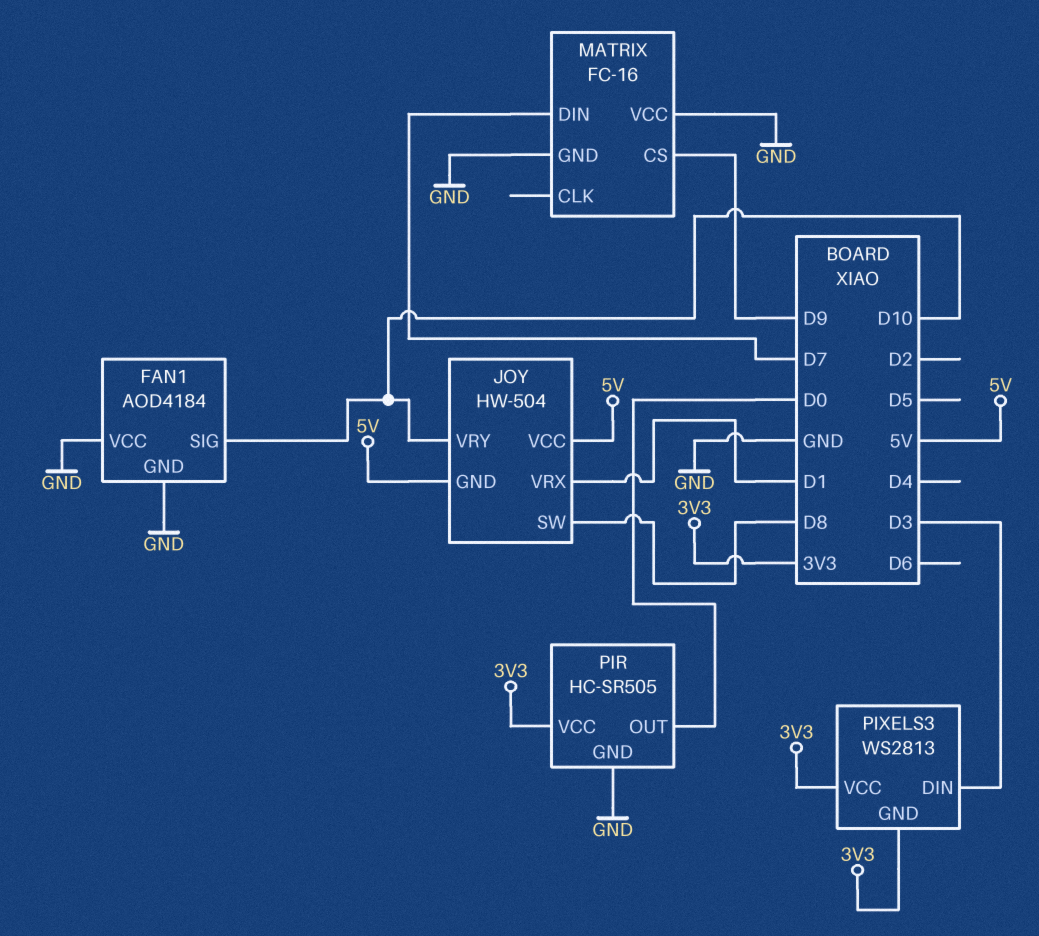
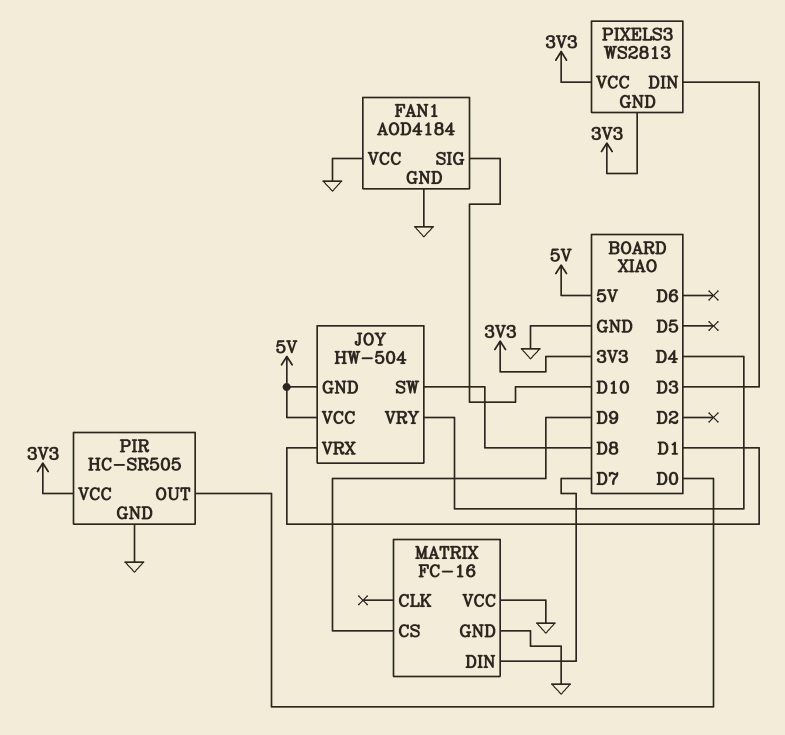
JOY pin VRY: D10 -> D4

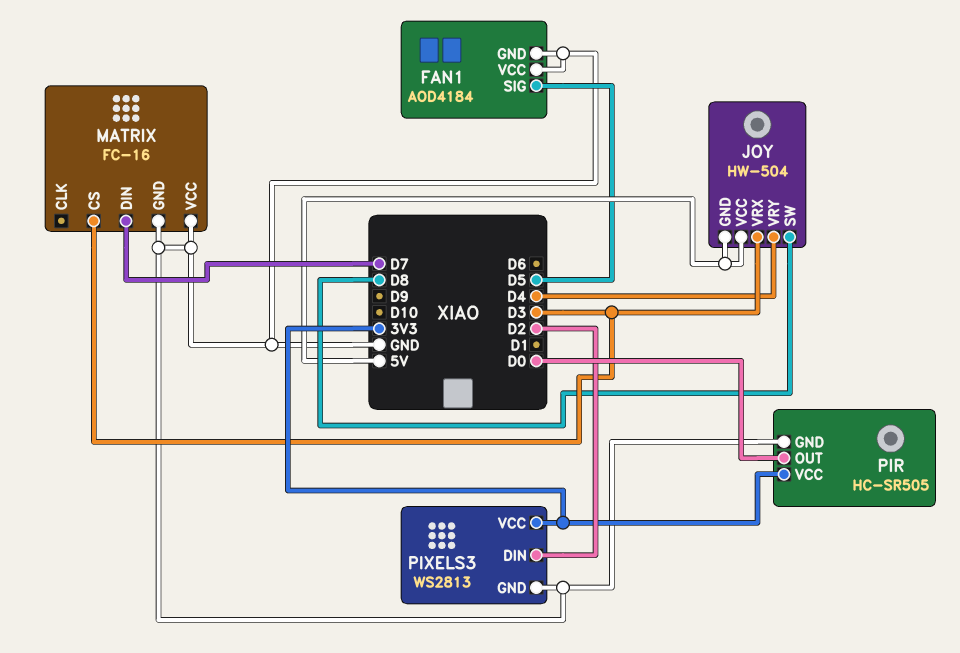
FAN1 pin SIG: D10 -> D5
JOY pin VRX: D1 -> D3
MATRIX pin CS: D9 -> D3
PIXELS3 pin DIN: D3 -> D2
PIXELS3 pin GND: 3V3 -> GND

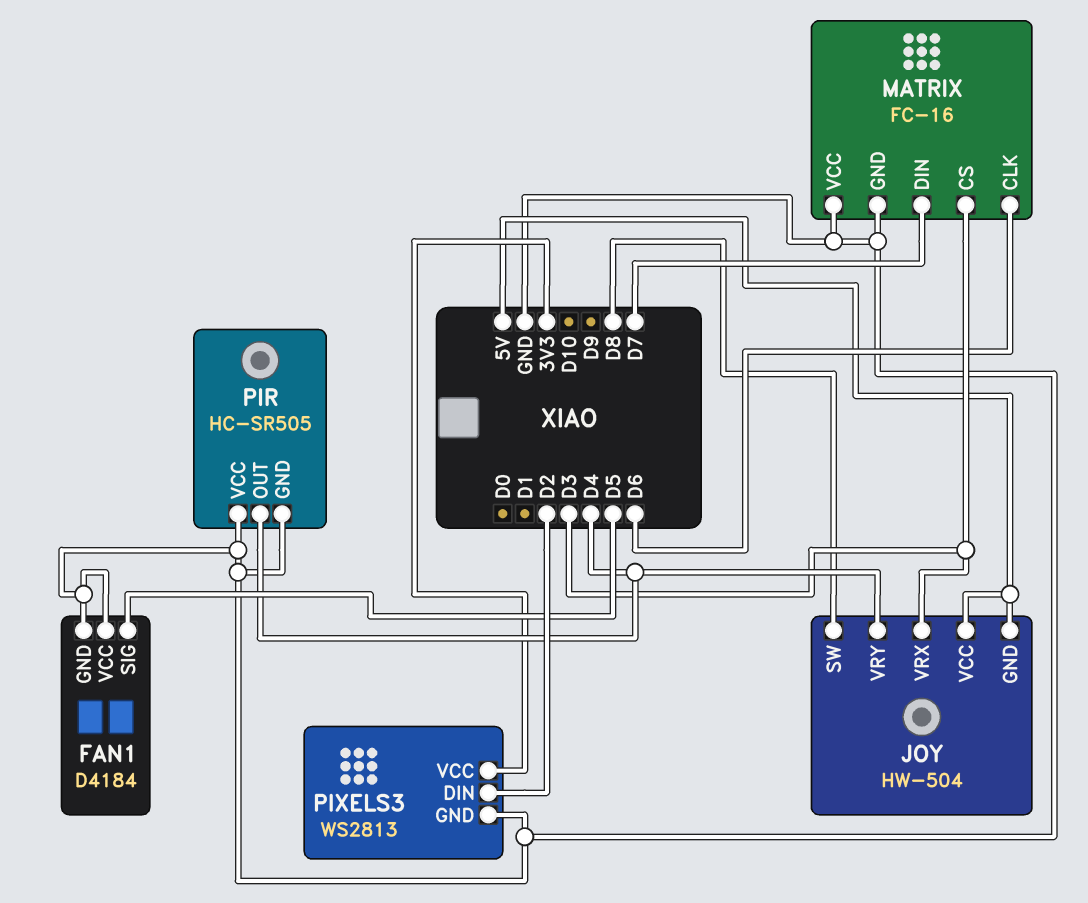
FAN1: AOD4184 -> D4184
MATRIX pin CLK: none -> D6
PIR pin OUT: D0 -> D4
PIR pin VCC: 3V3 -> GND

